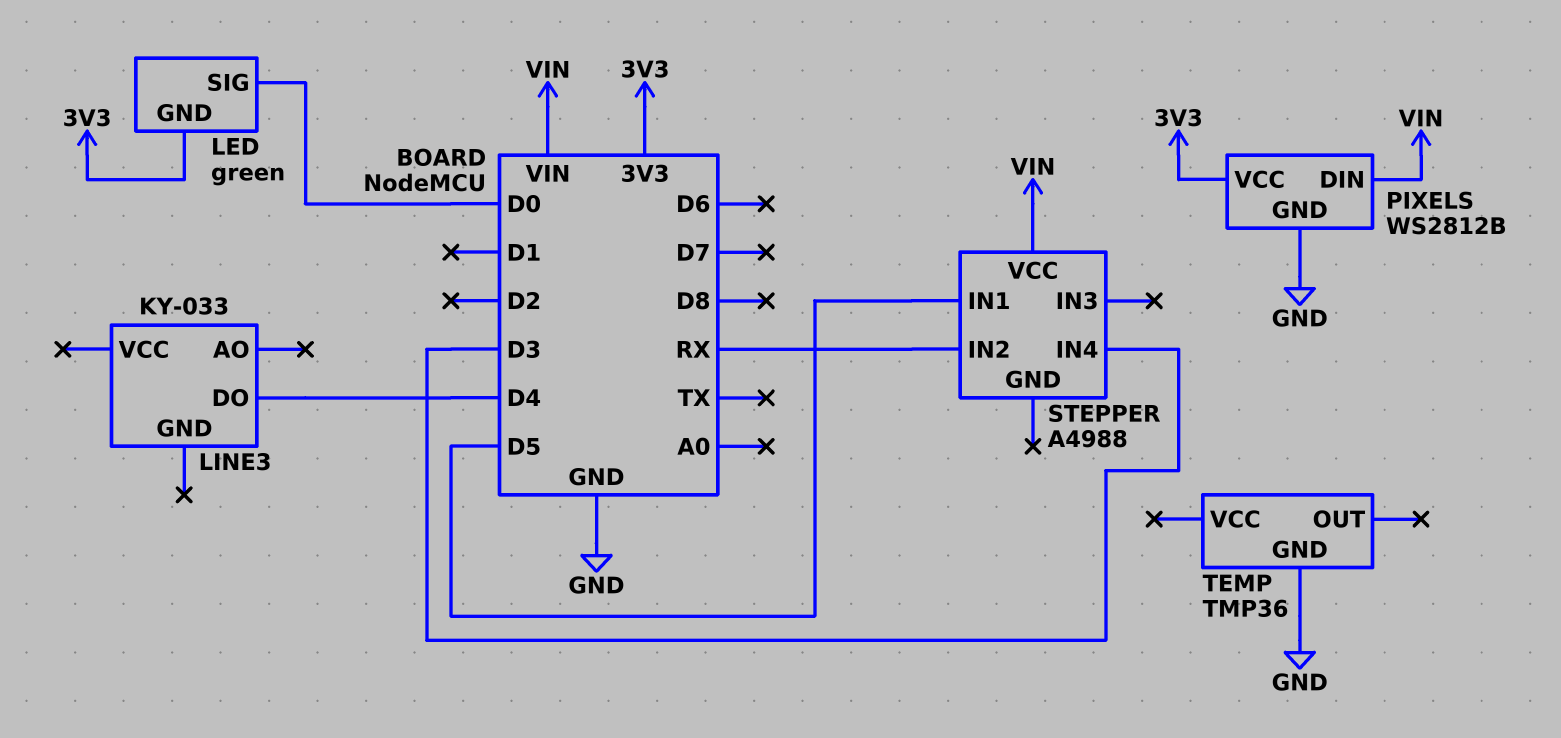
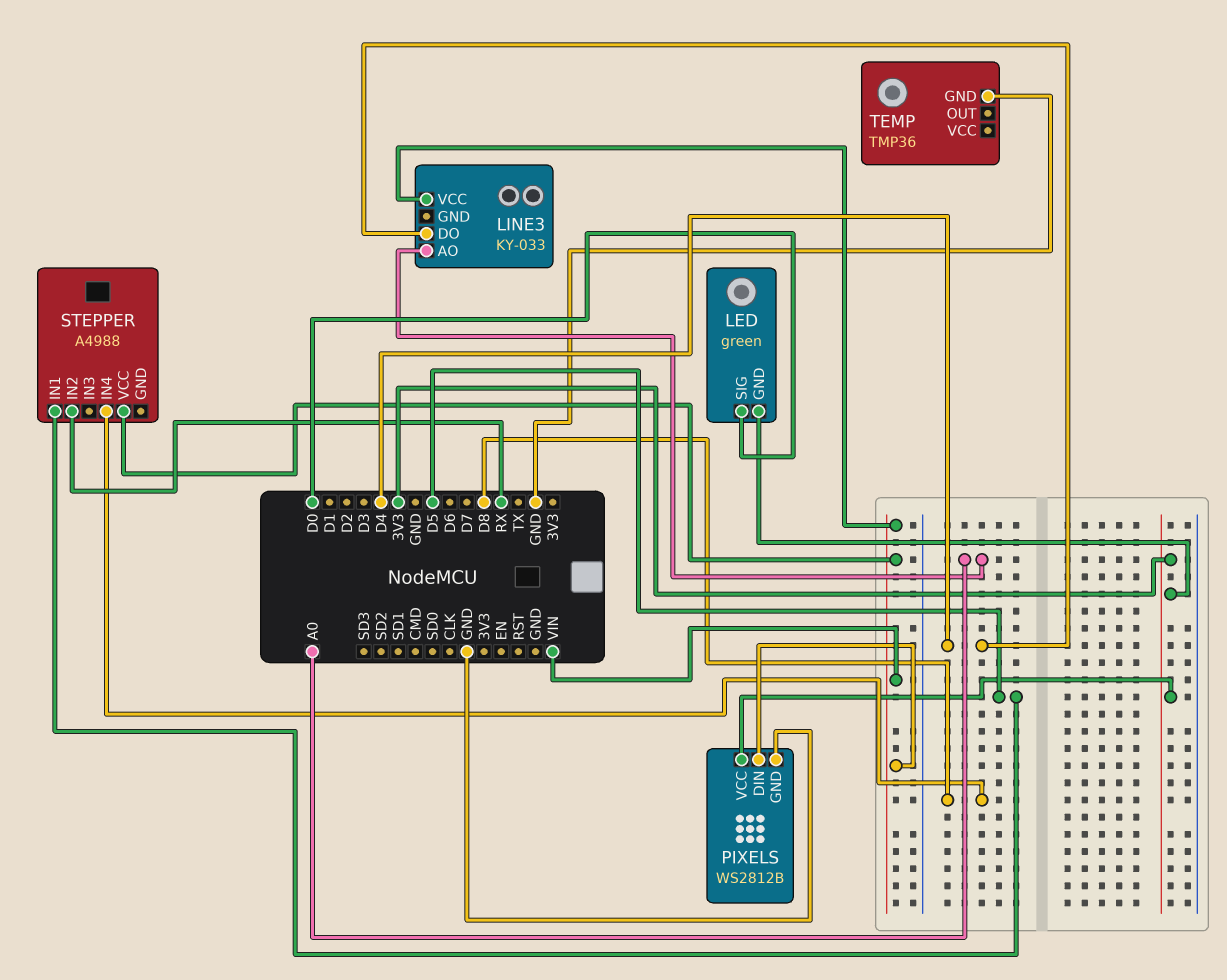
LINE3 pin AO: none -> A0
LINE3 pin VCC: none -> VIN
STEPPER pin IN4: D3 -> D8

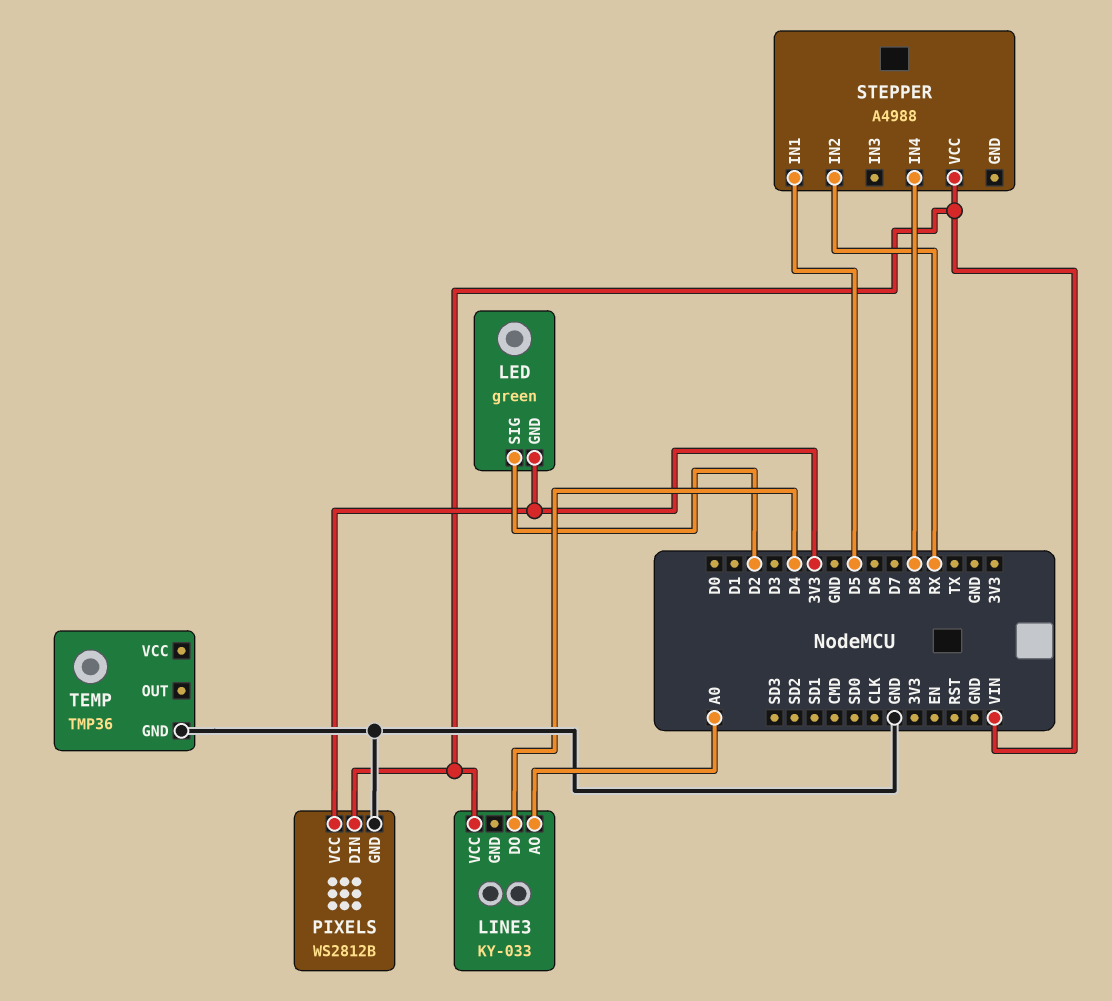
LED pin SIG: D0 -> D2

